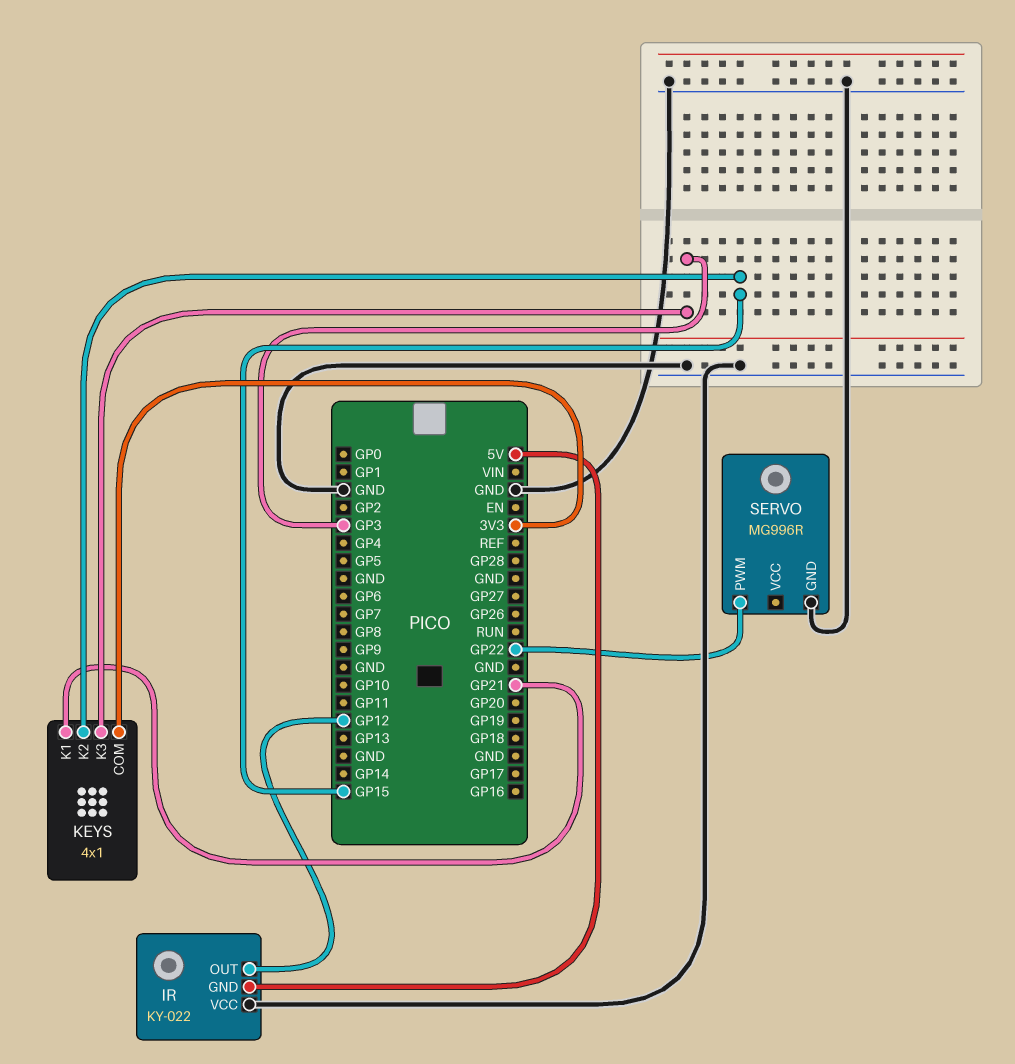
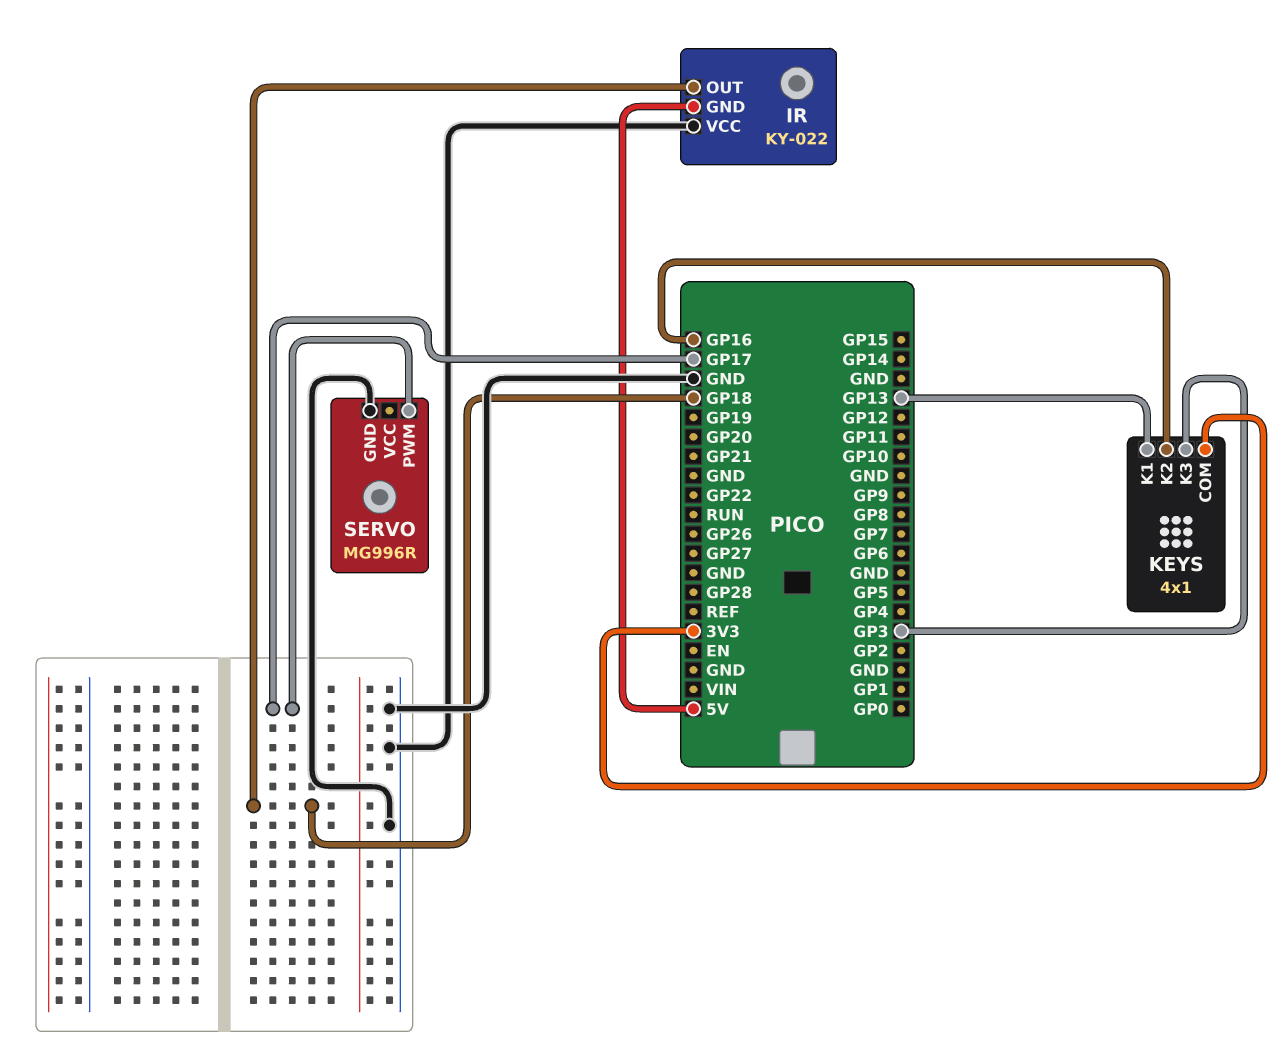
IR pin OUT: GP12 -> GP18
KEYS pin K1: GP21 -> GP13
KEYS pin K2: GP15 -> GP16
SERVO pin PWM: GP22 -> GP17

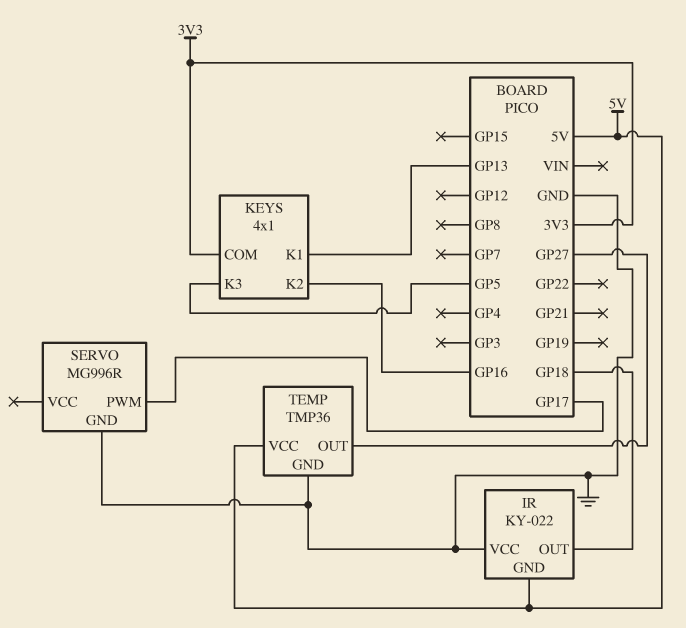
KEYS pin K3: GP3 -> GP5
TEMP: none -> TMP36
TEMP pin GND: none -> GND
TEMP pin OUT: none -> GP27
TEMP pin VCC: none -> 5V

